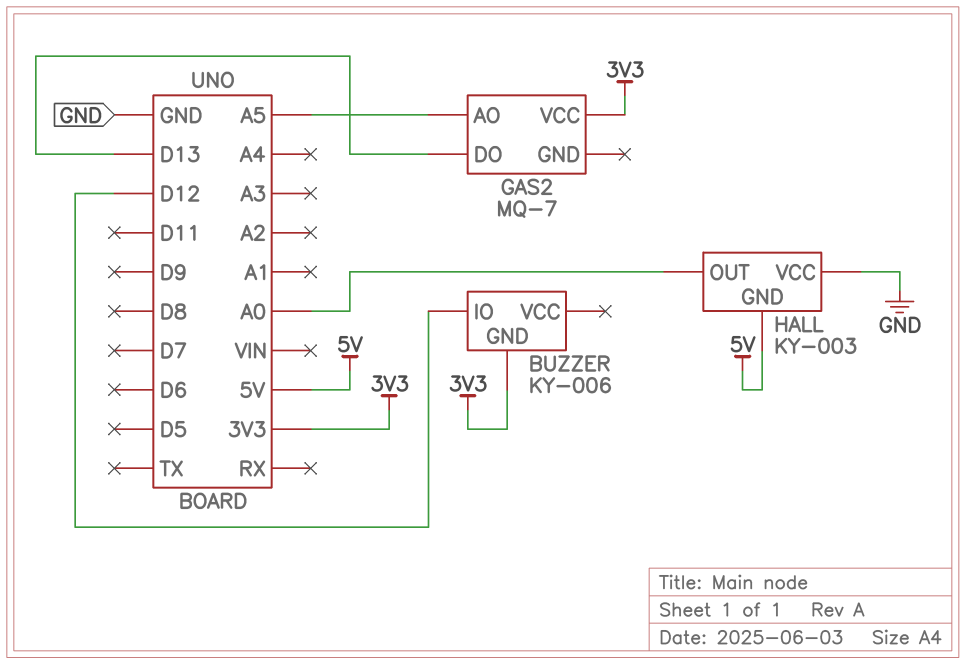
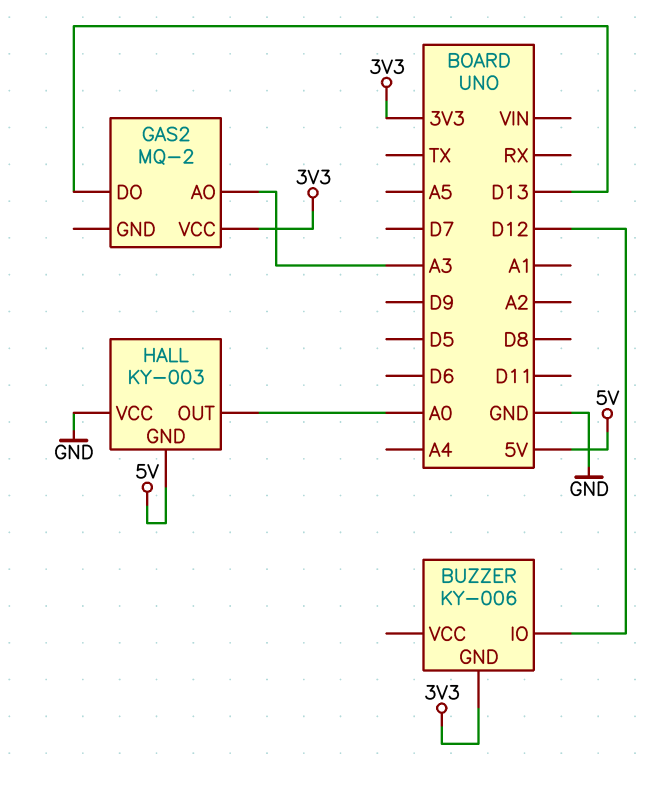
GAS2: MQ-7 -> MQ-2
GAS2 pin AO: A5 -> A3

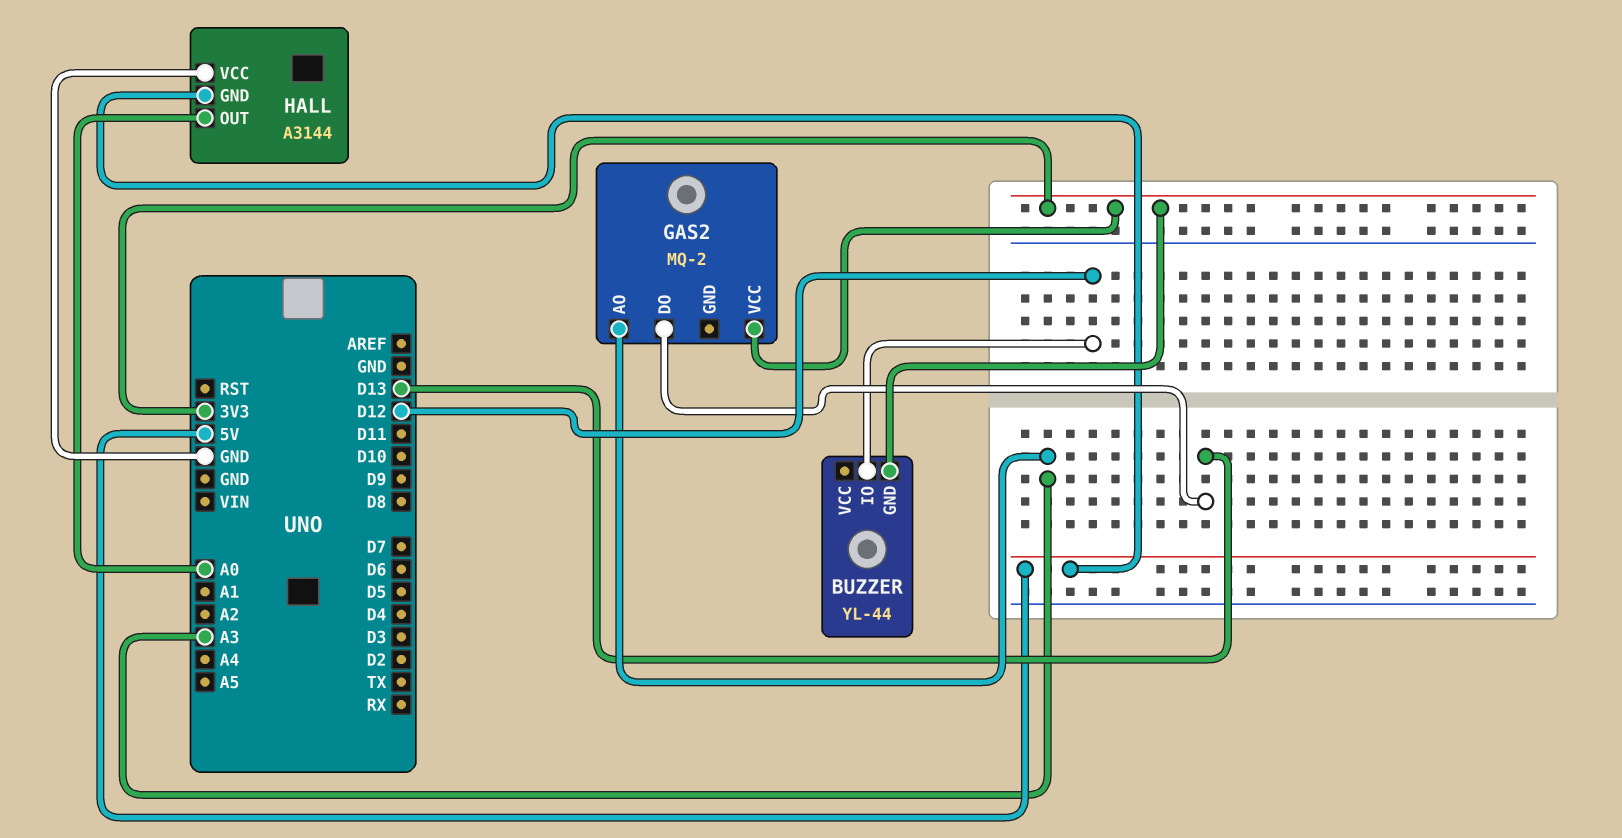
BUZZER: KY-006 -> YL-44
HALL: KY-003 -> A3144

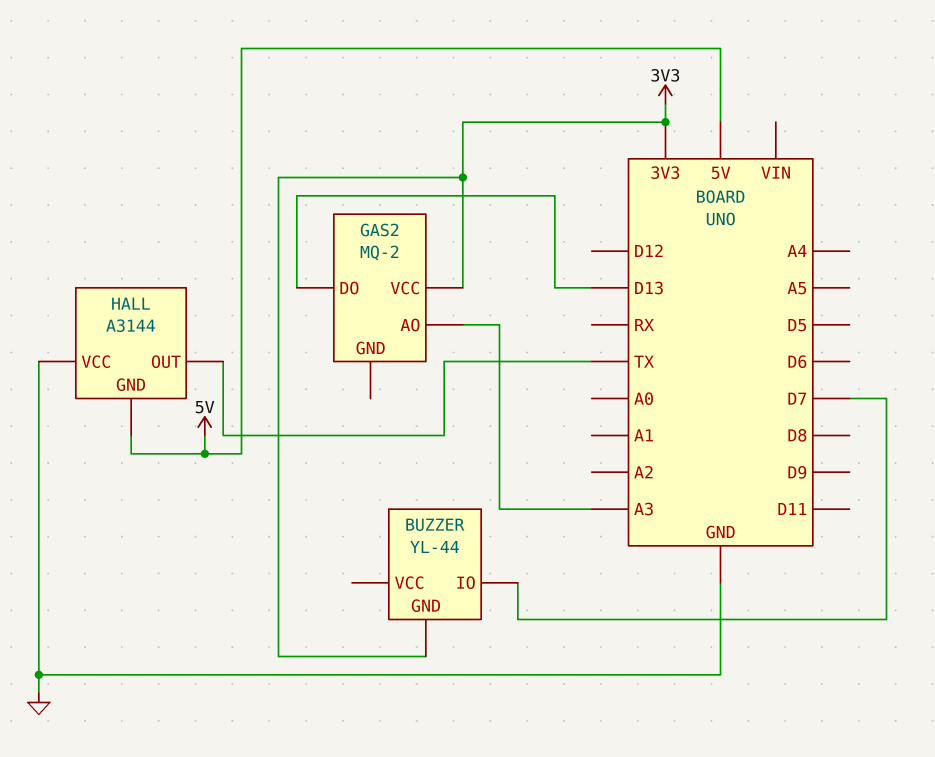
BUZZER pin IO: D12 -> D7
HALL pin OUT: A0 -> TX

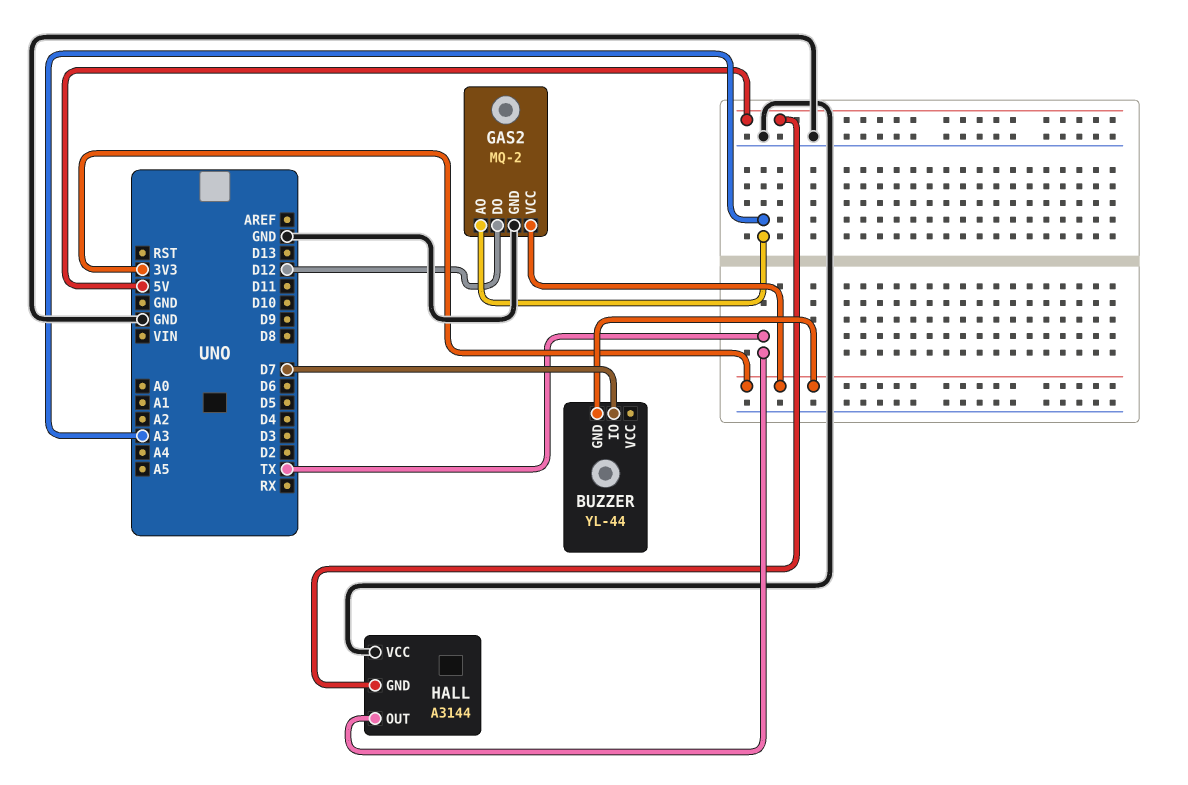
GAS2 pin DO: D13 -> D12
GAS2 pin GND: none -> GND

